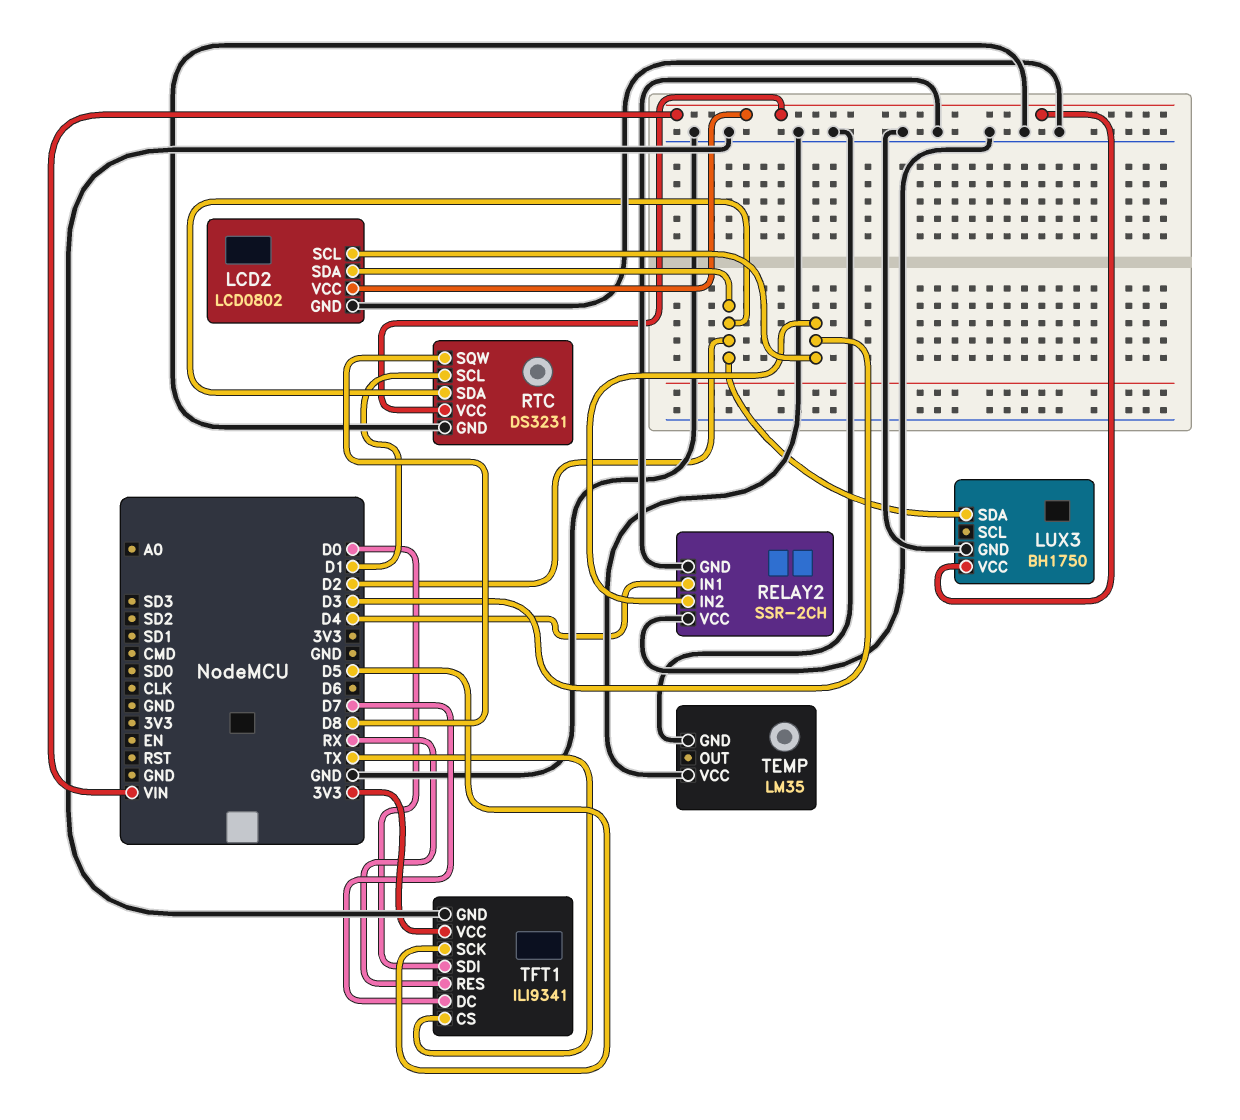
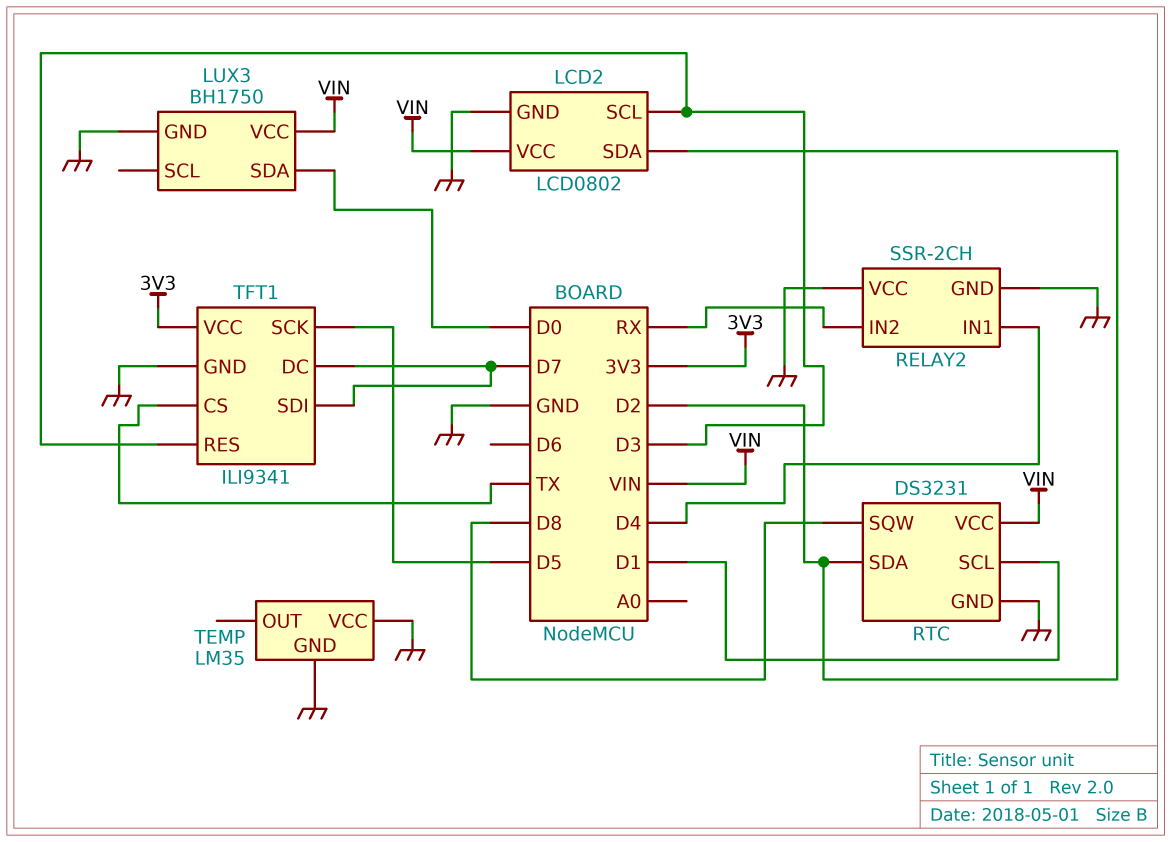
LUX3 pin SDA: D2 -> D0
RELAY2 pin IN2: D3 -> RX
TFT1 pin RES: RX -> D3
TFT1 pin SDI: D0 -> D7

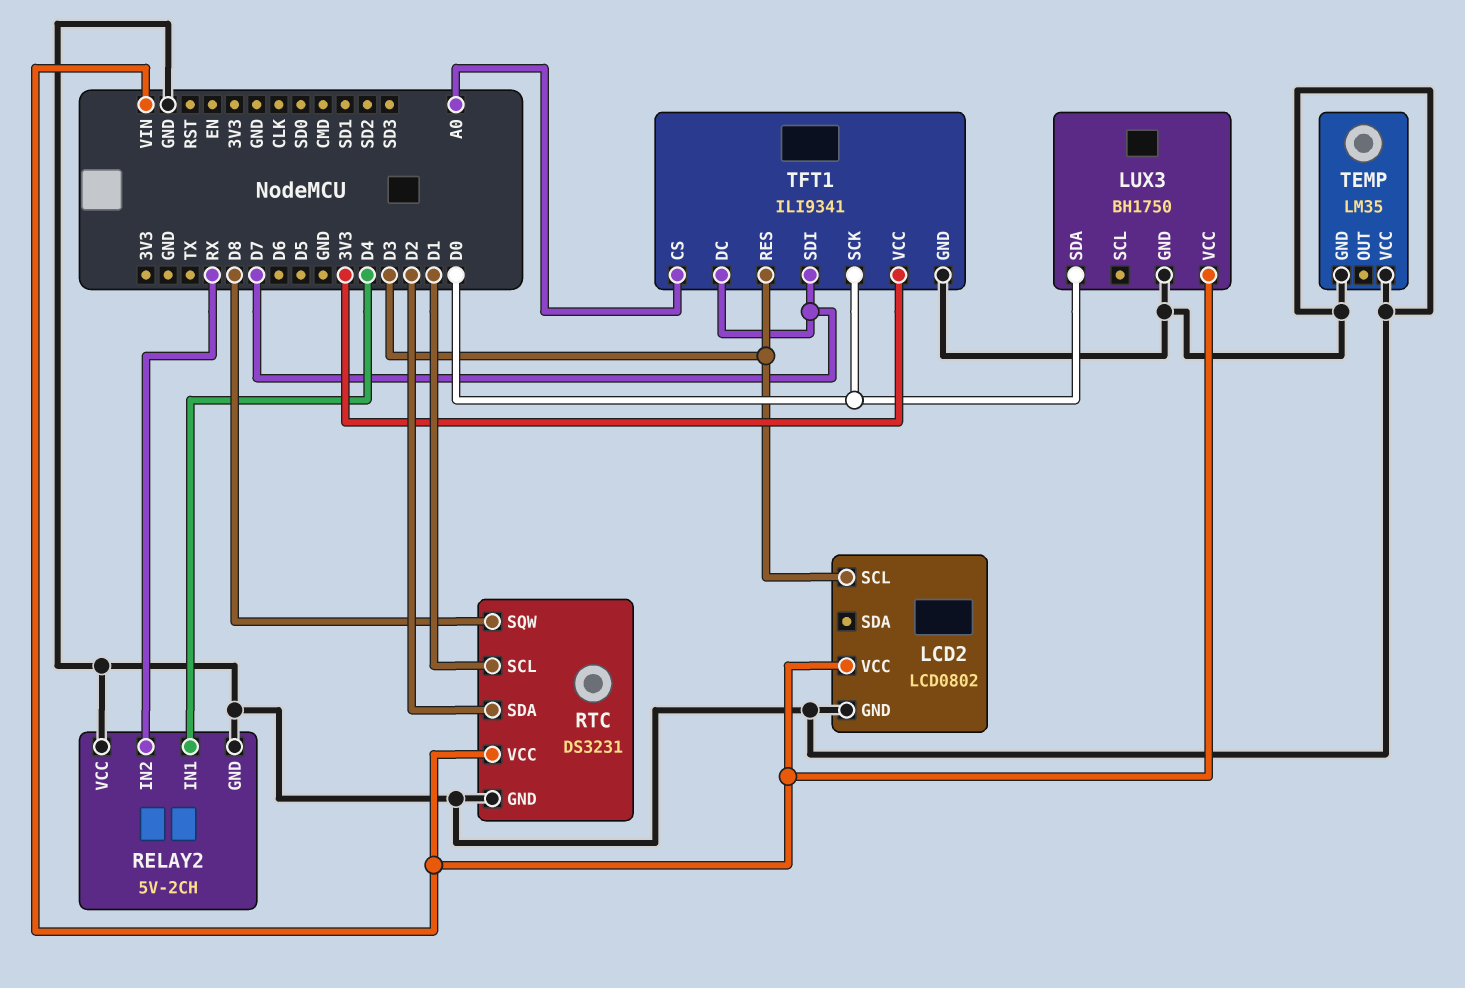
LCD2 pin SDA: D2 -> none
RELAY2: SSR-2CH -> 5V-2CH
TFT1 pin CS: TX -> A0
TFT1 pin SCK: D5 -> D0

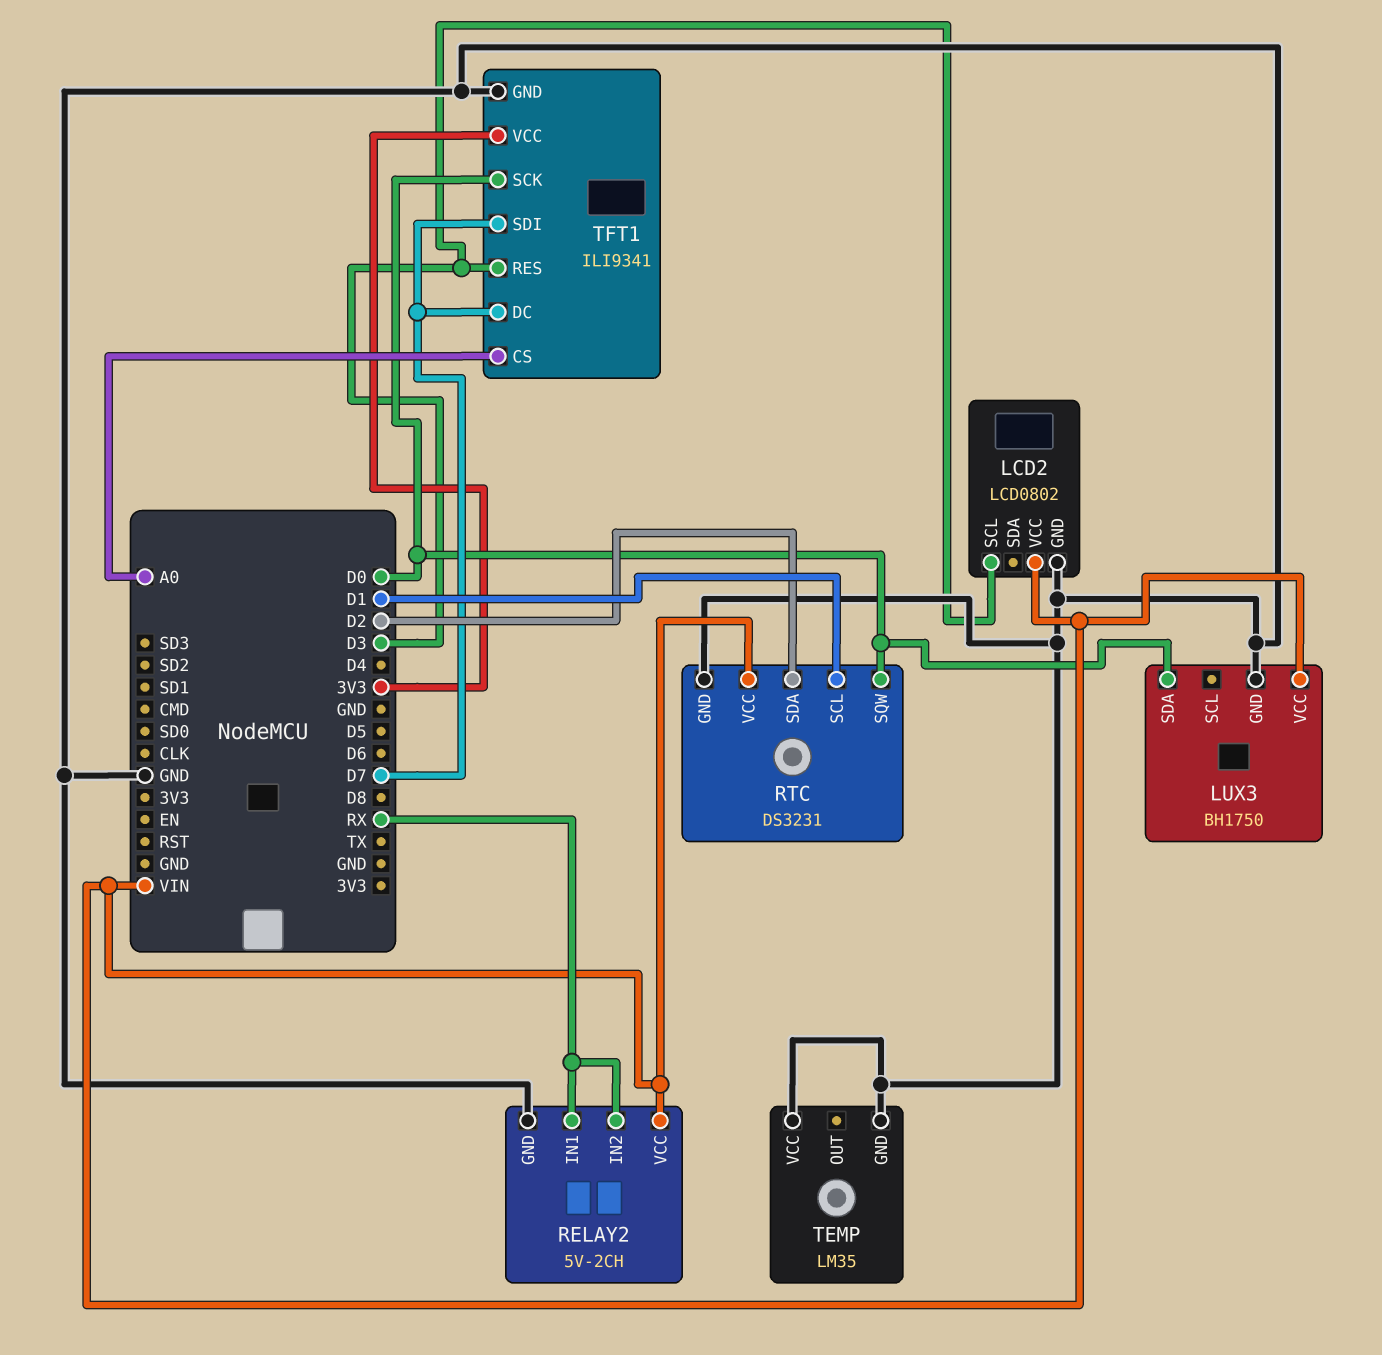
RELAY2 pin IN1: D4 -> RX
RELAY2 pin VCC: GND -> VIN
RTC pin SQW: D8 -> D0

